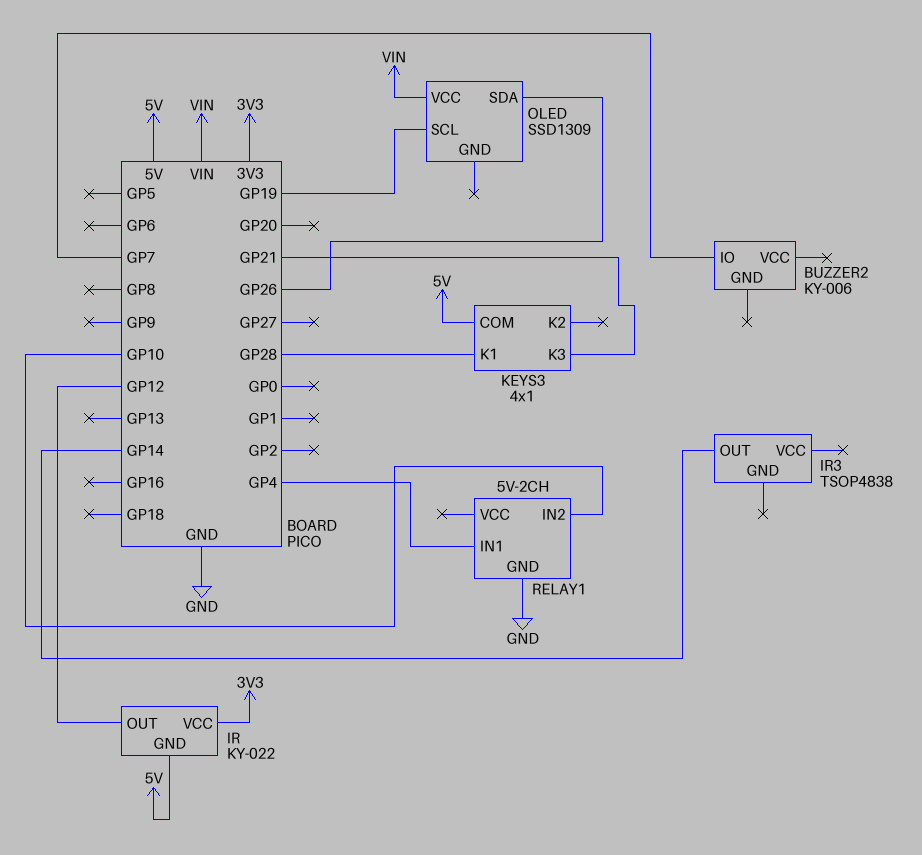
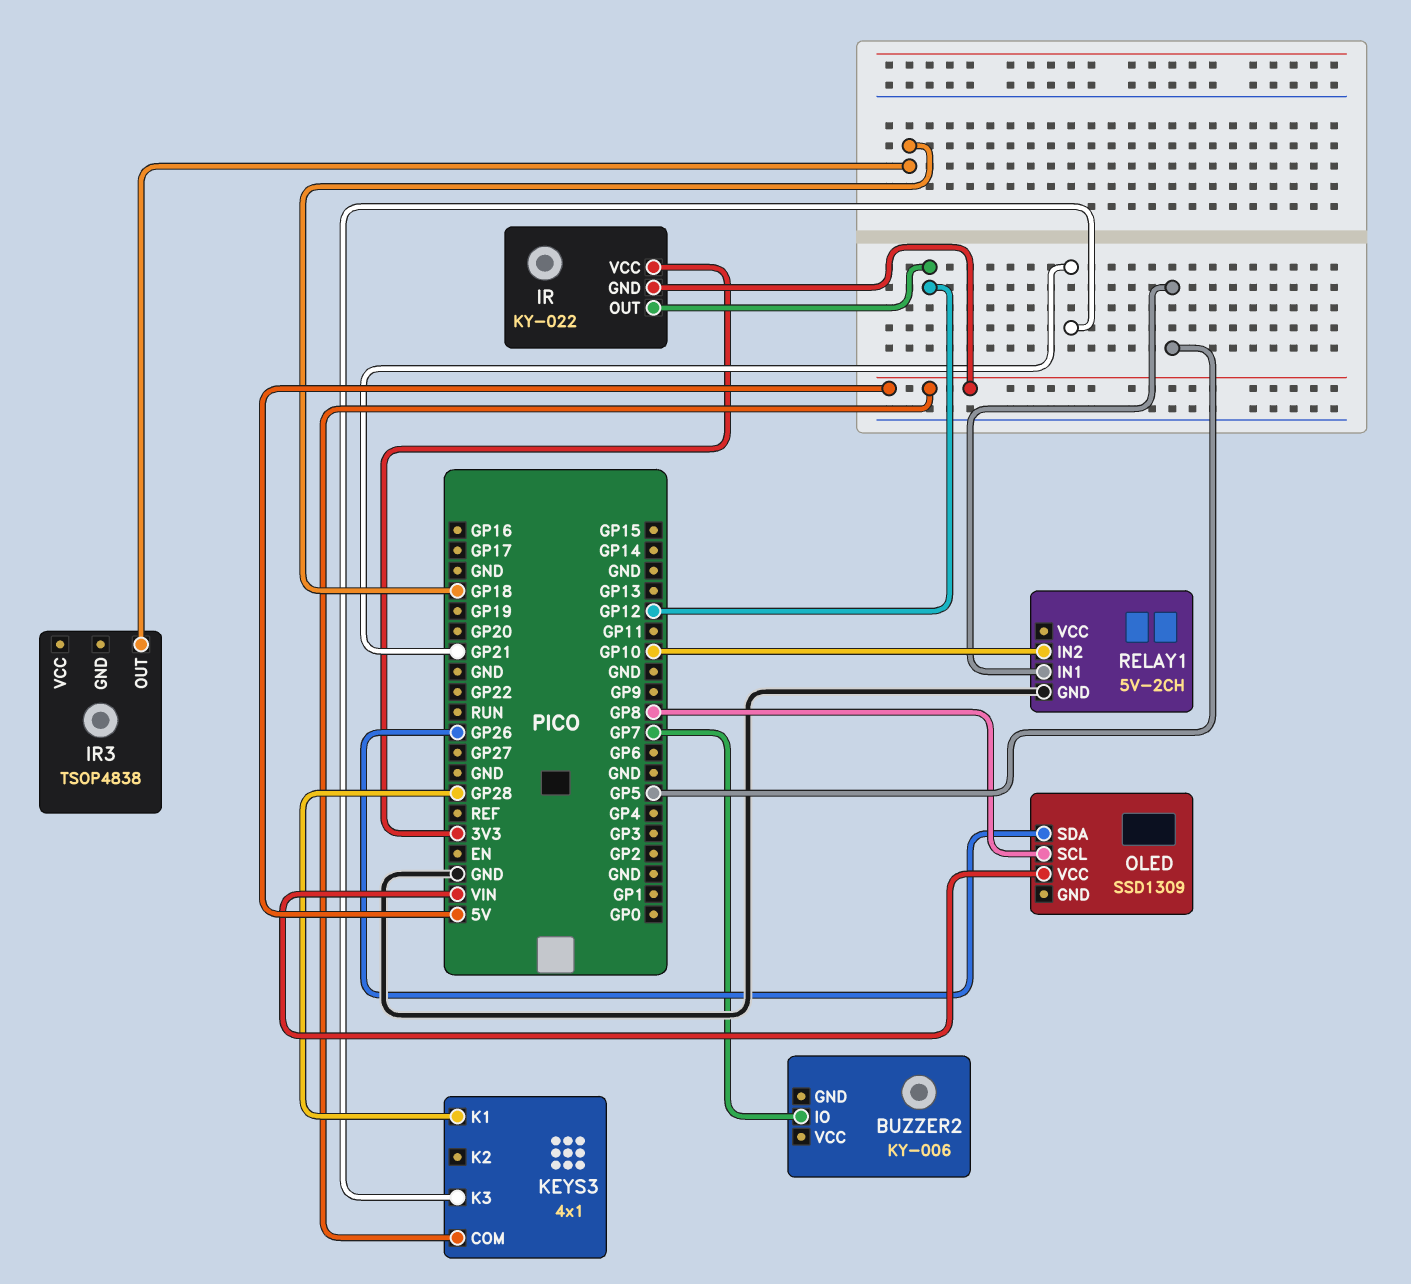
IR3 pin OUT: GP14 -> GP18
OLED pin SCL: GP19 -> GP8
RELAY1 pin IN1: GP4 -> GP5

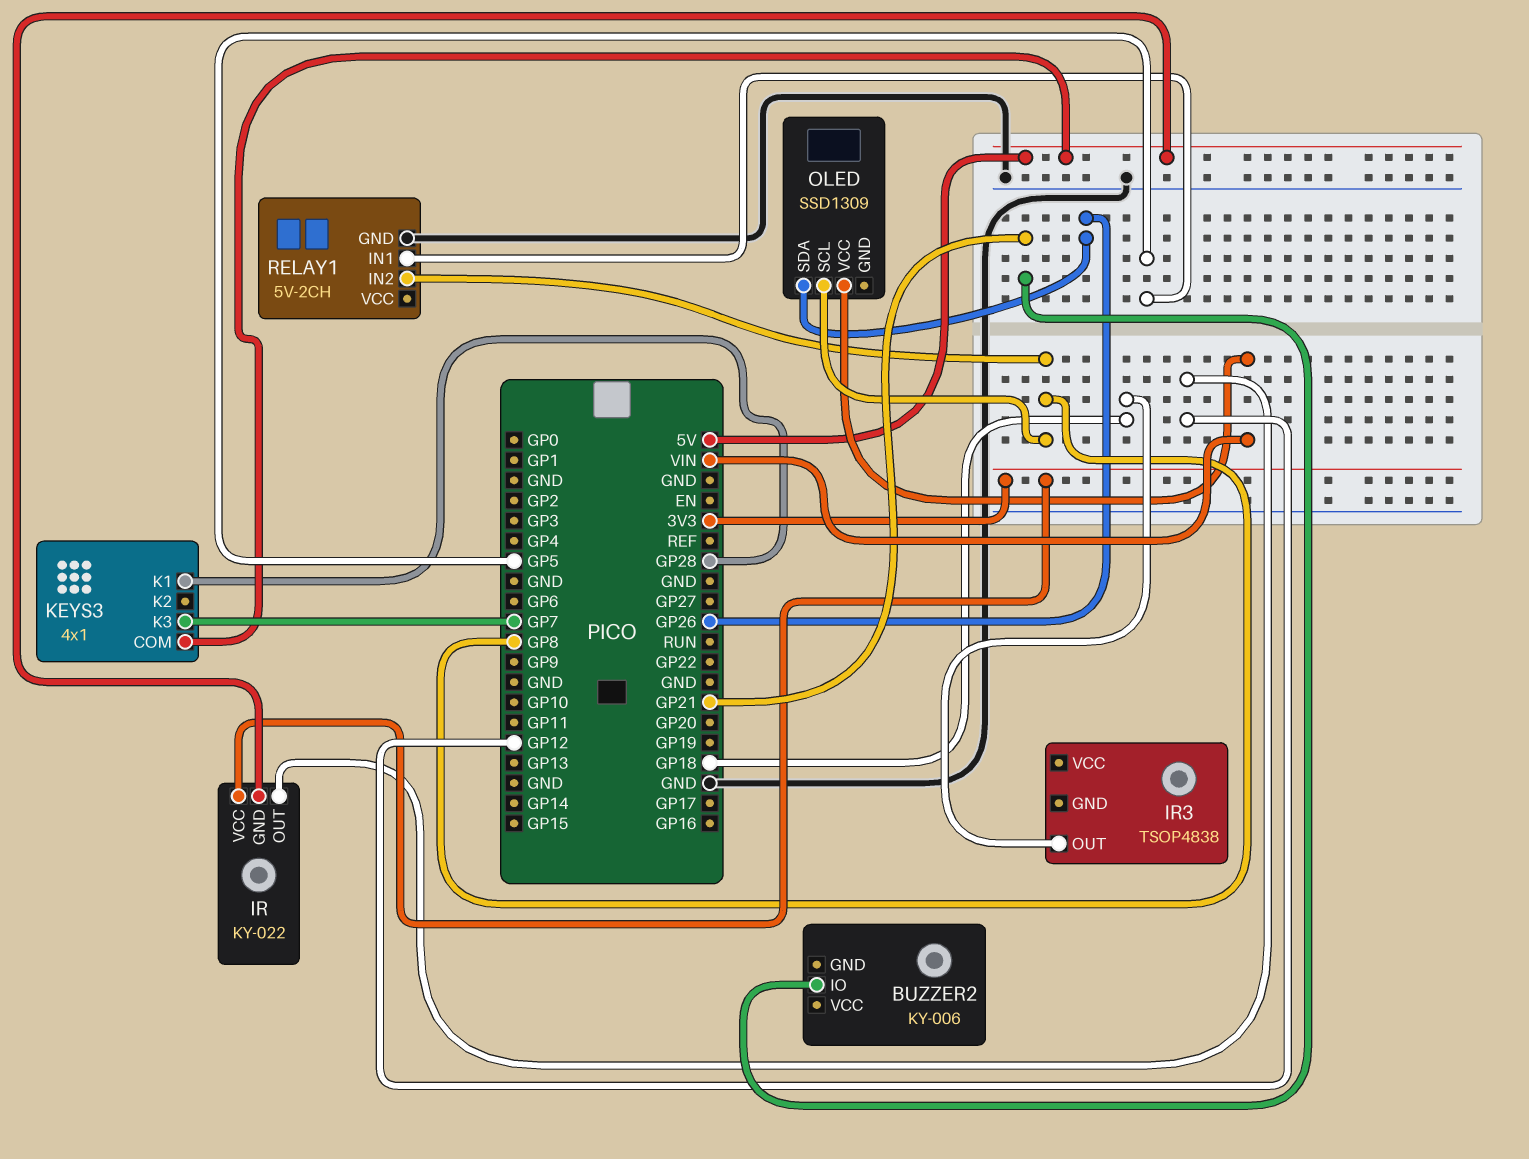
BUZZER2 pin IO: GP7 -> GP21
KEYS3 pin K3: GP21 -> GP7
RELAY1 pin IN2: GP10 -> GP8

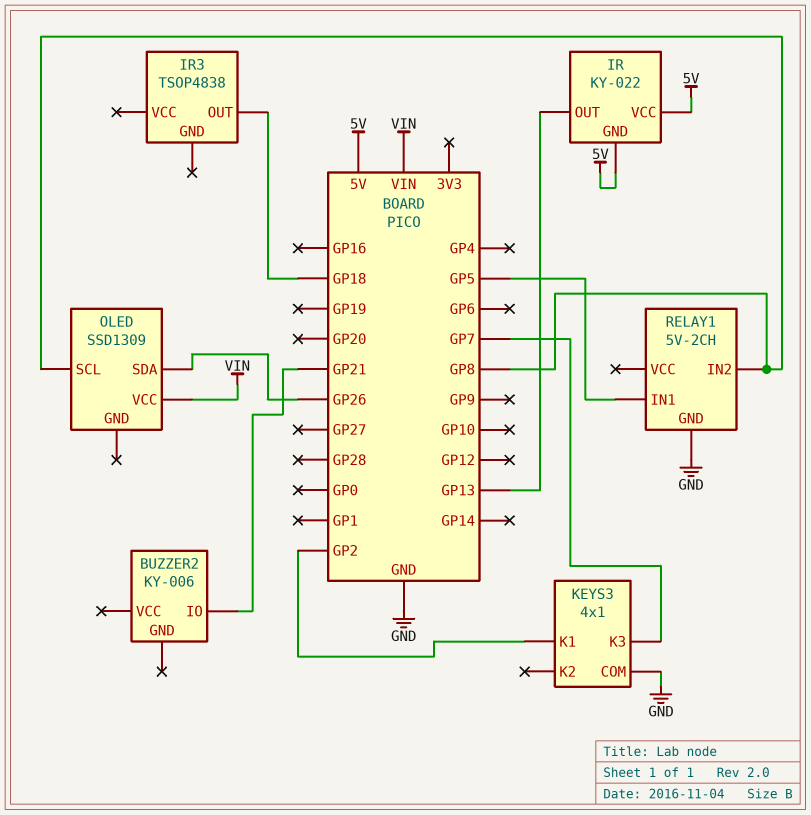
IR pin OUT: GP12 -> GP13
IR pin VCC: 3V3 -> 5V
KEYS3 pin COM: 5V -> GND
KEYS3 pin K1: GP28 -> GP2

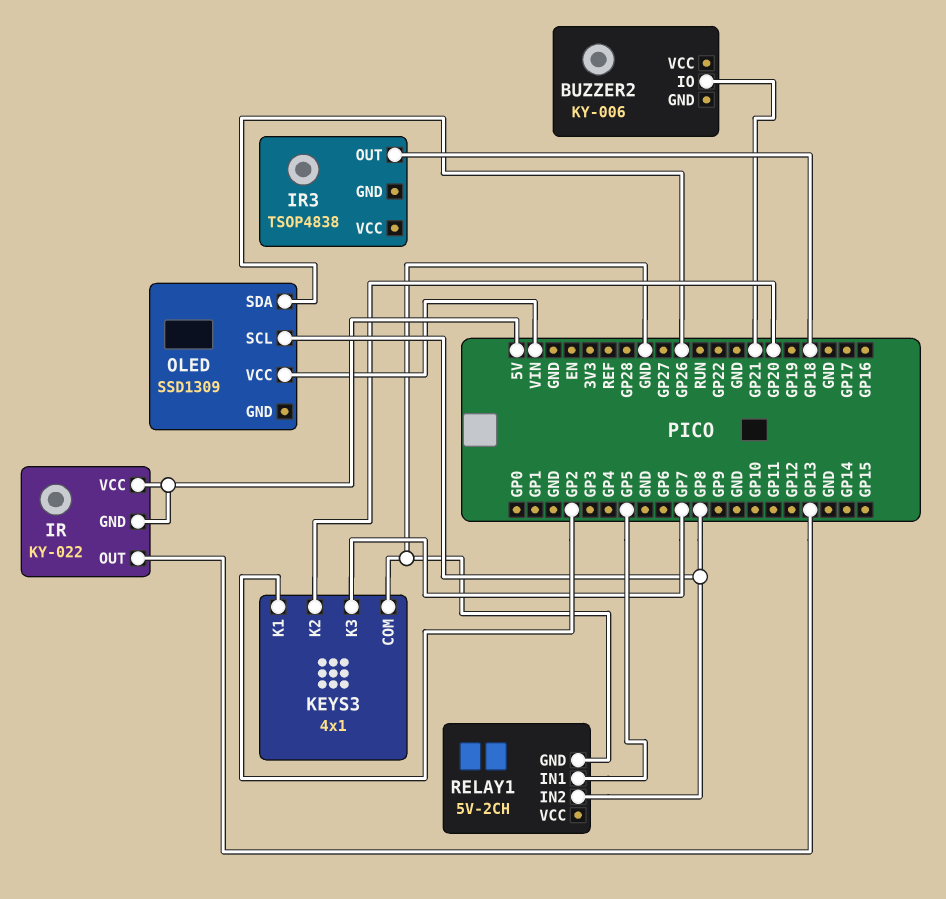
KEYS3 pin K2: none -> GP20

